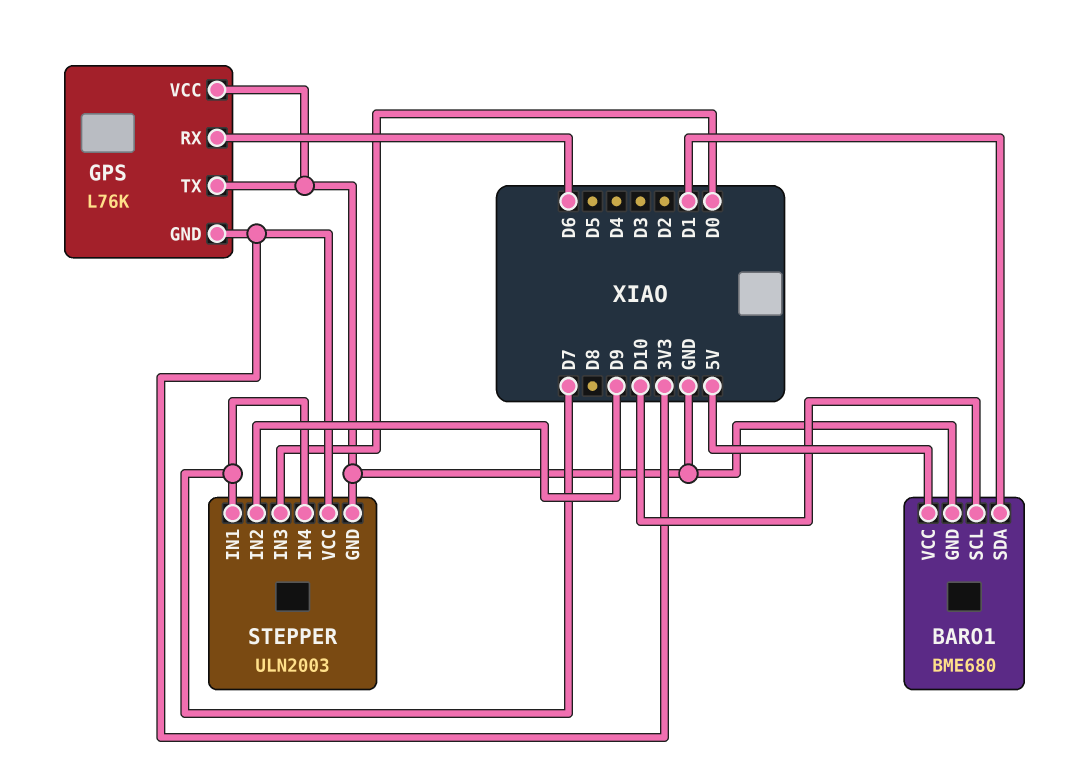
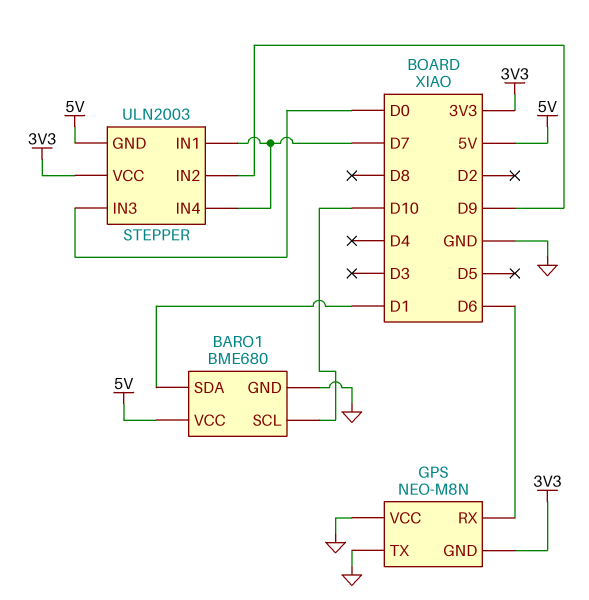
GPS: L76K -> NEO-M8N
STEPPER pin GND: GND -> 5V

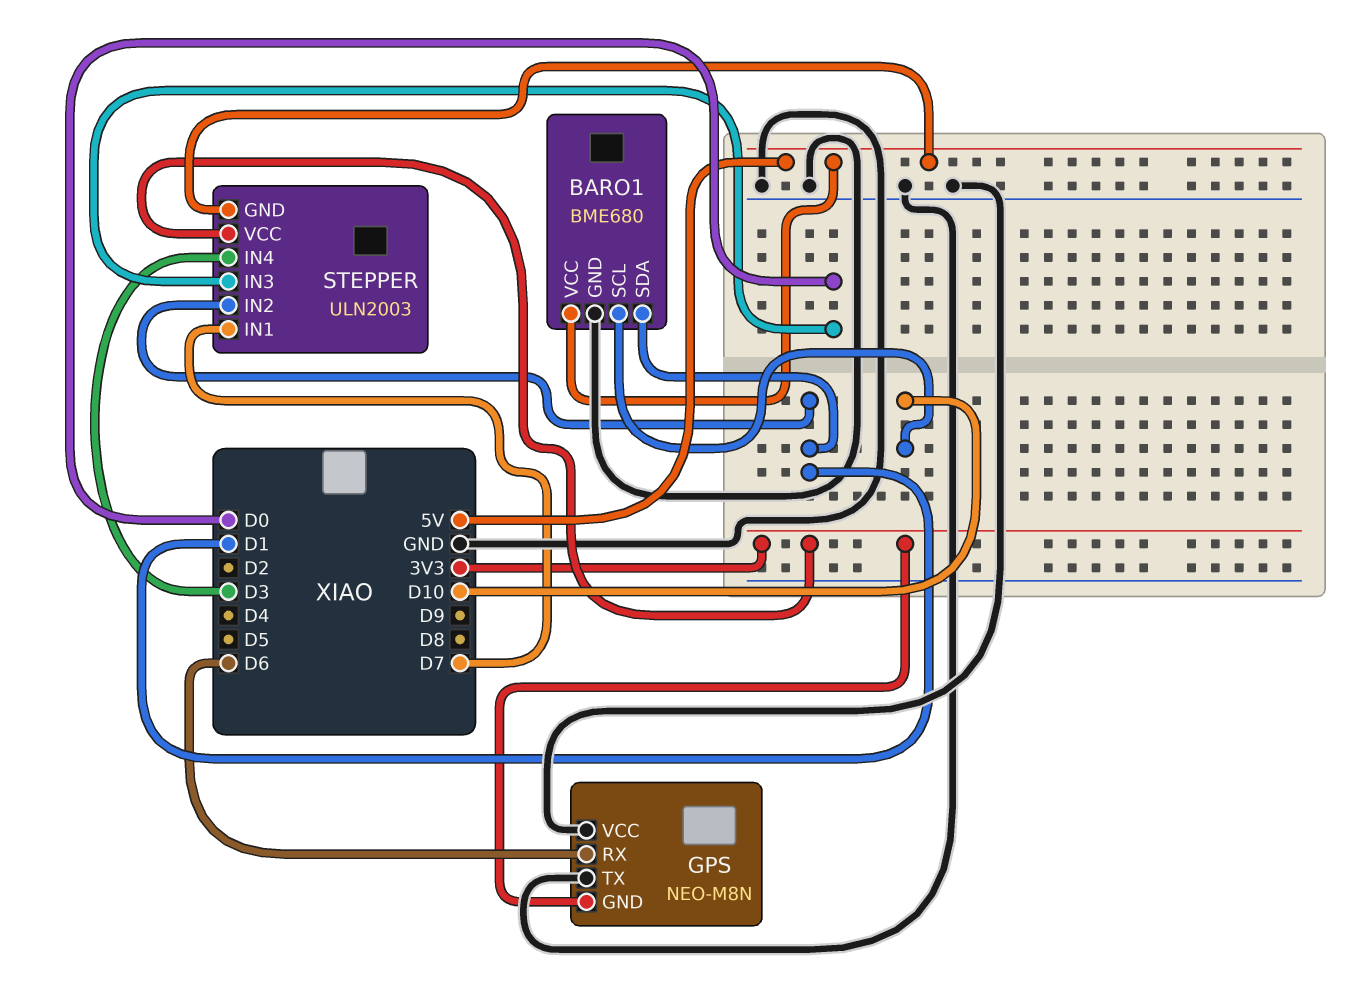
STEPPER pin IN2: D9 -> D1
STEPPER pin IN4: D7 -> D3

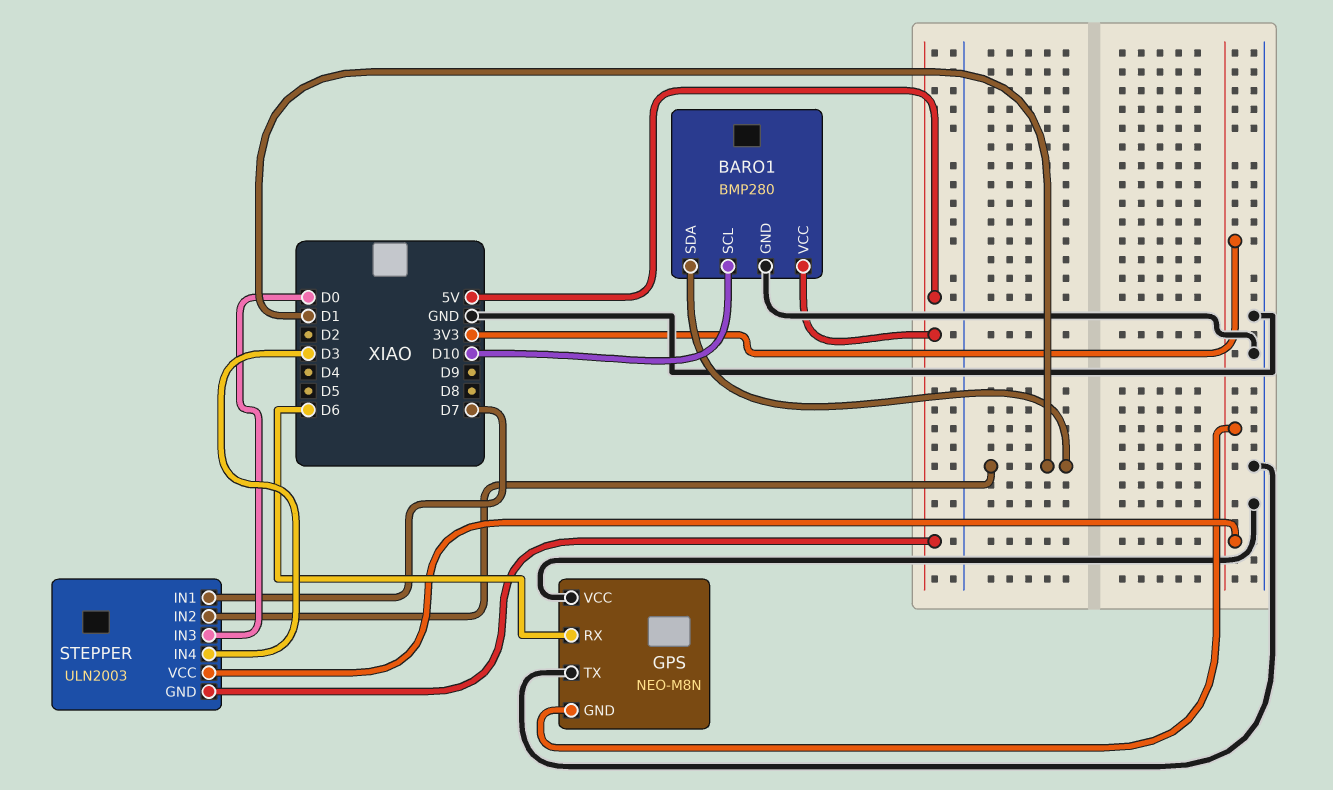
BARO1: BME680 -> BMP280

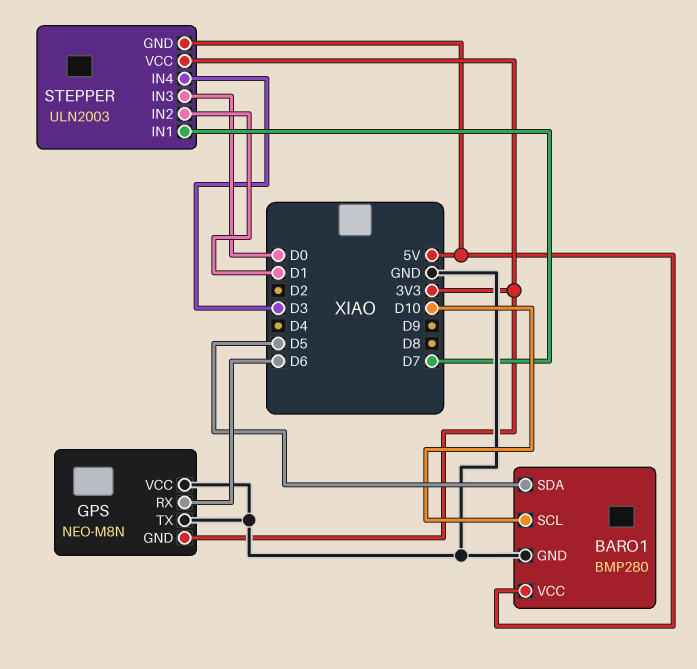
BARO1 pin SDA: D1 -> D5

